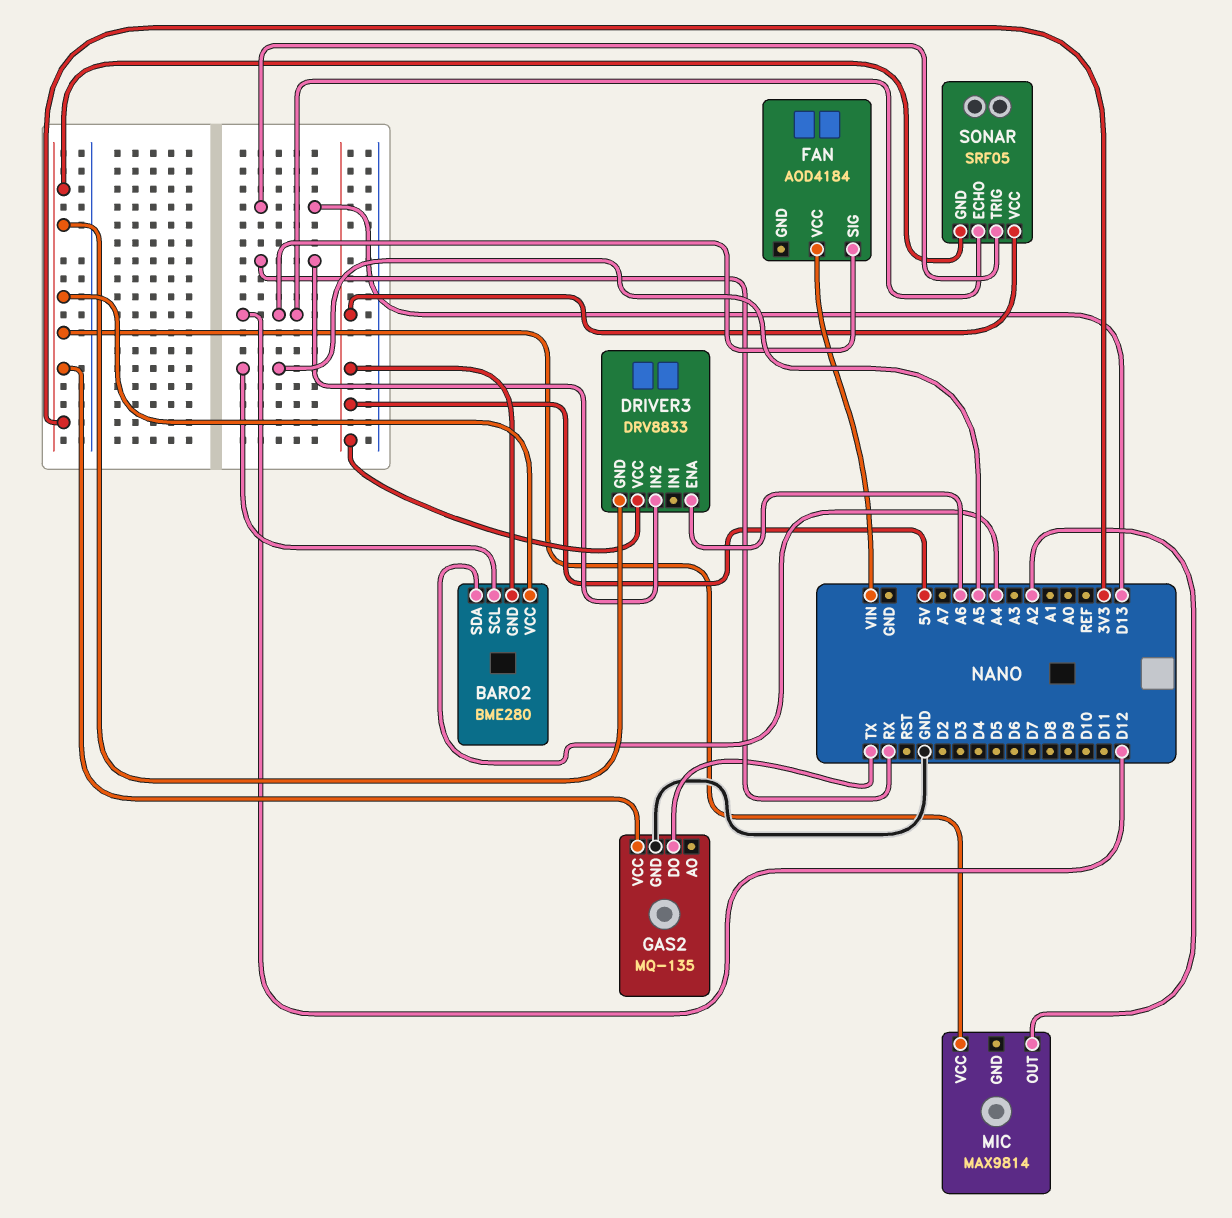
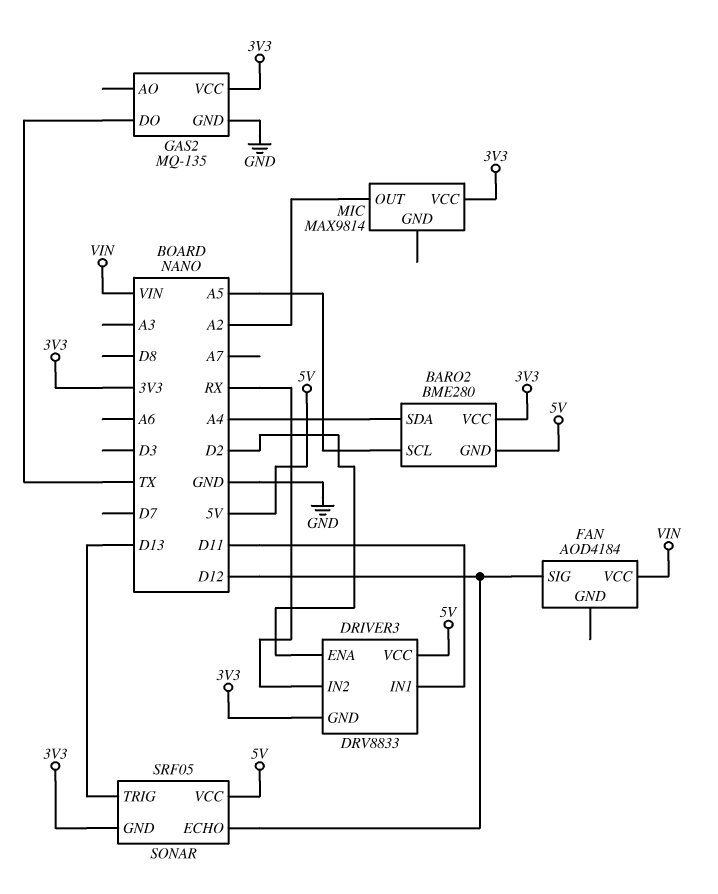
DRIVER3 pin ENA: A6 -> D2
DRIVER3 pin IN1: none -> D11

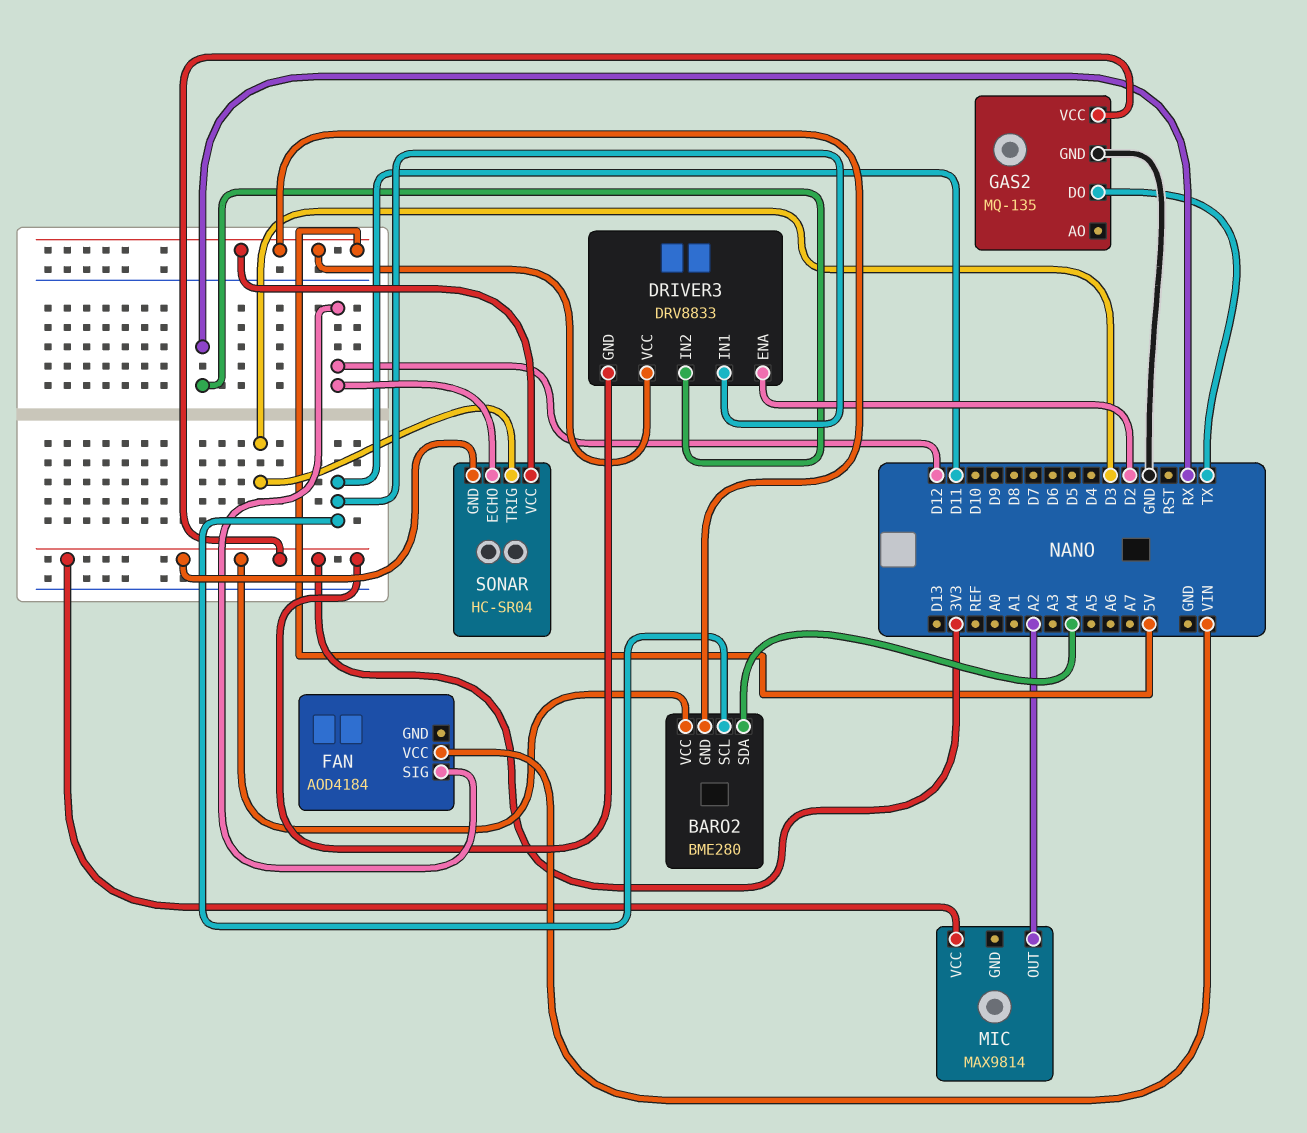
BARO2 pin SCL: A5 -> D11
SONAR: SRF05 -> HC-SR04
SONAR pin TRIG: D13 -> D3

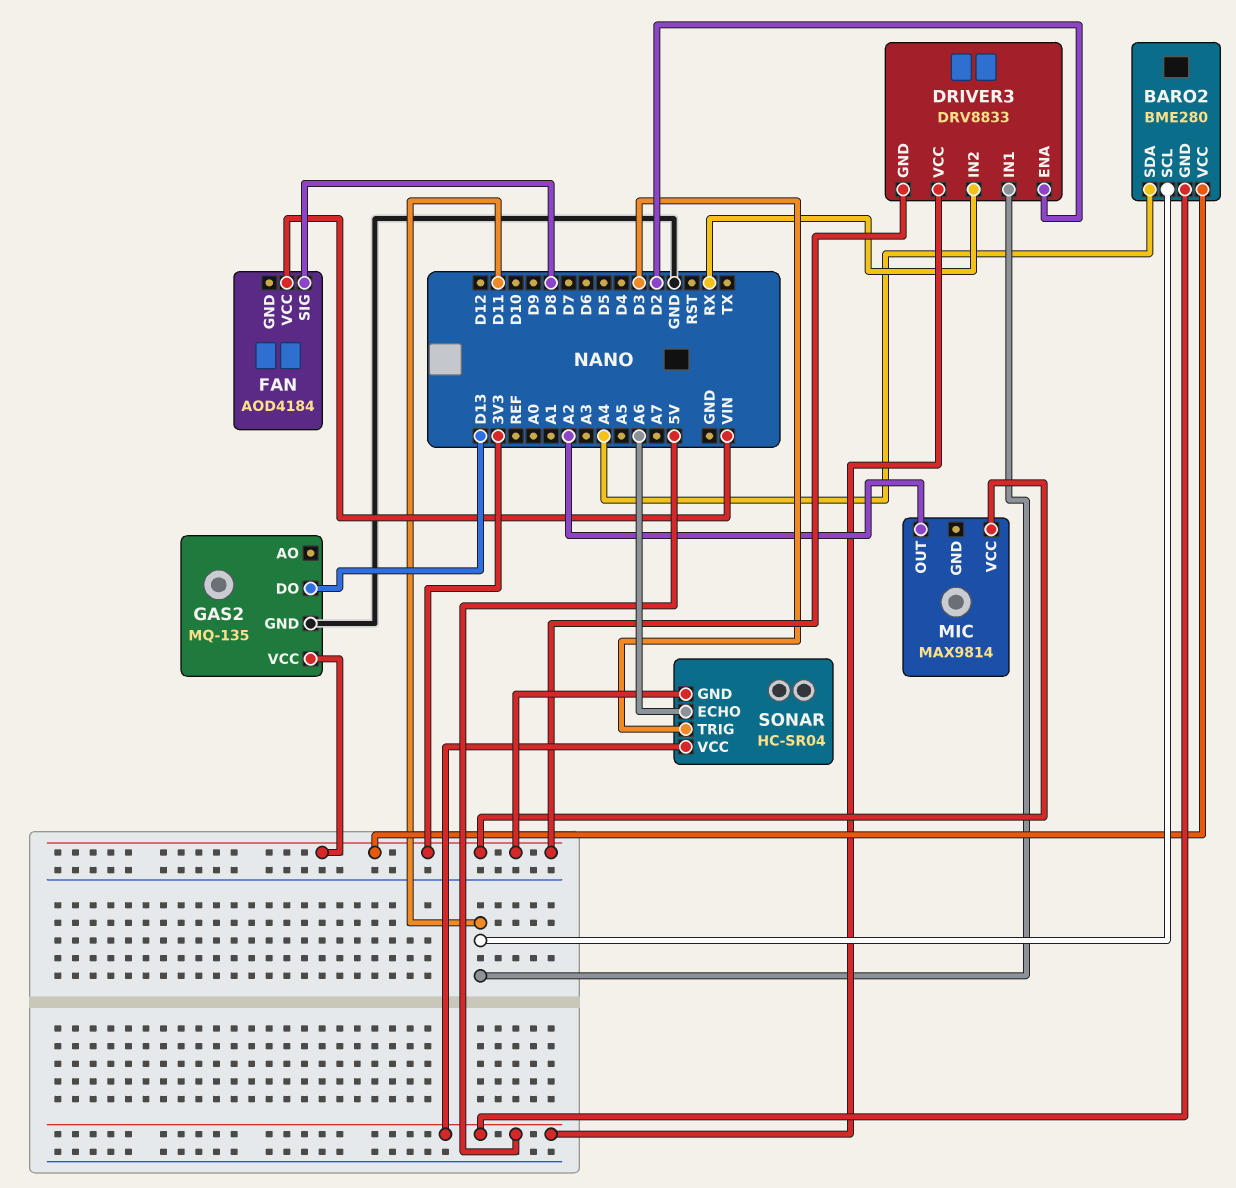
FAN pin SIG: D12 -> D8
GAS2 pin DO: TX -> D13
SONAR pin ECHO: D12 -> A6

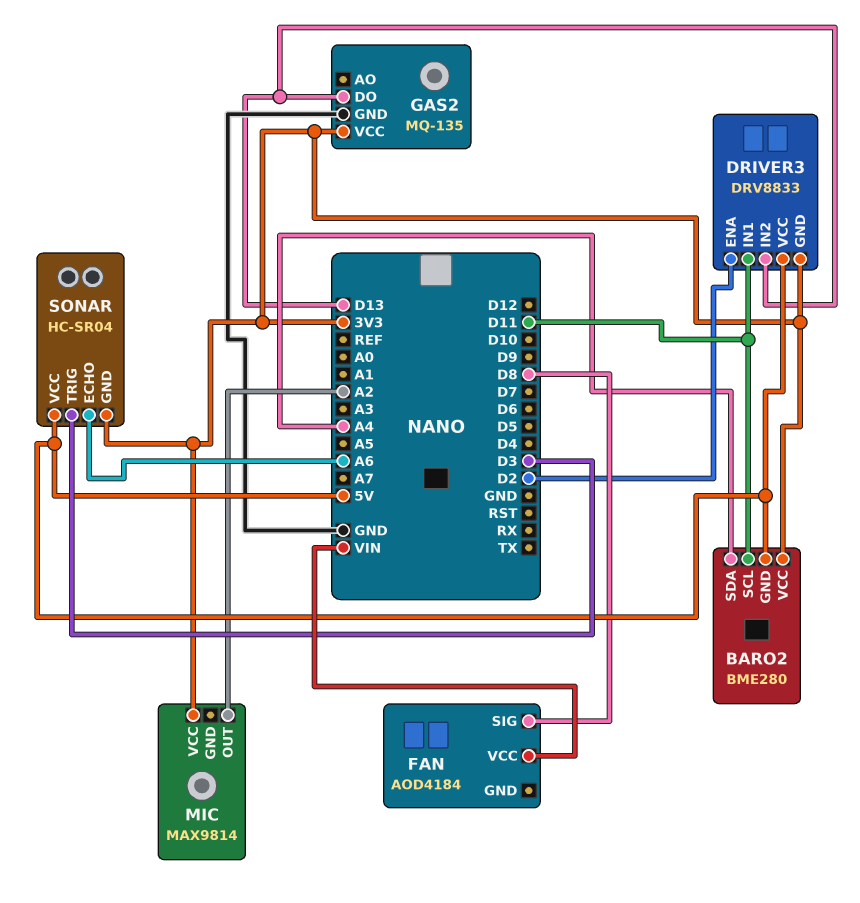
DRIVER3 pin IN2: RX -> D13

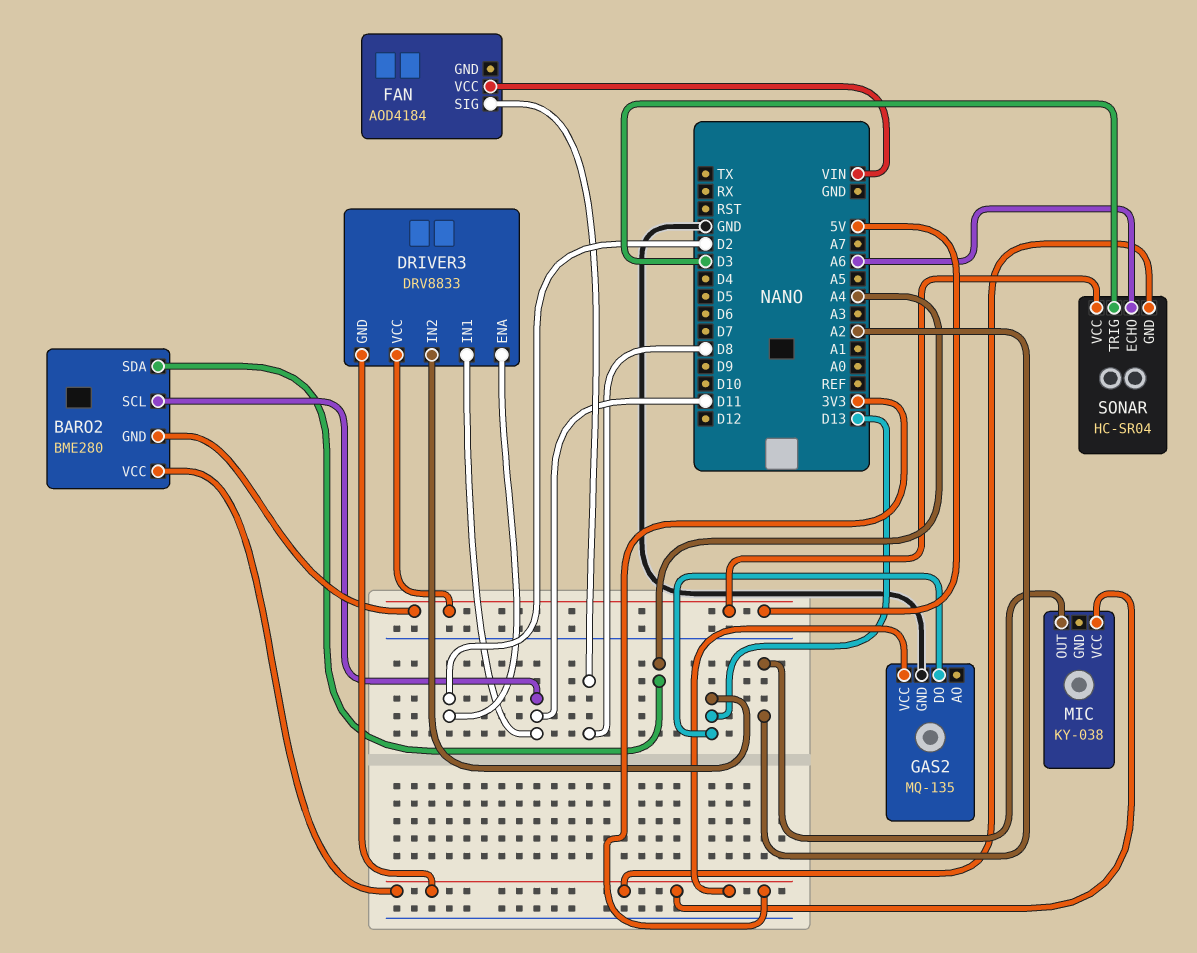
MIC: MAX9814 -> KY-038

